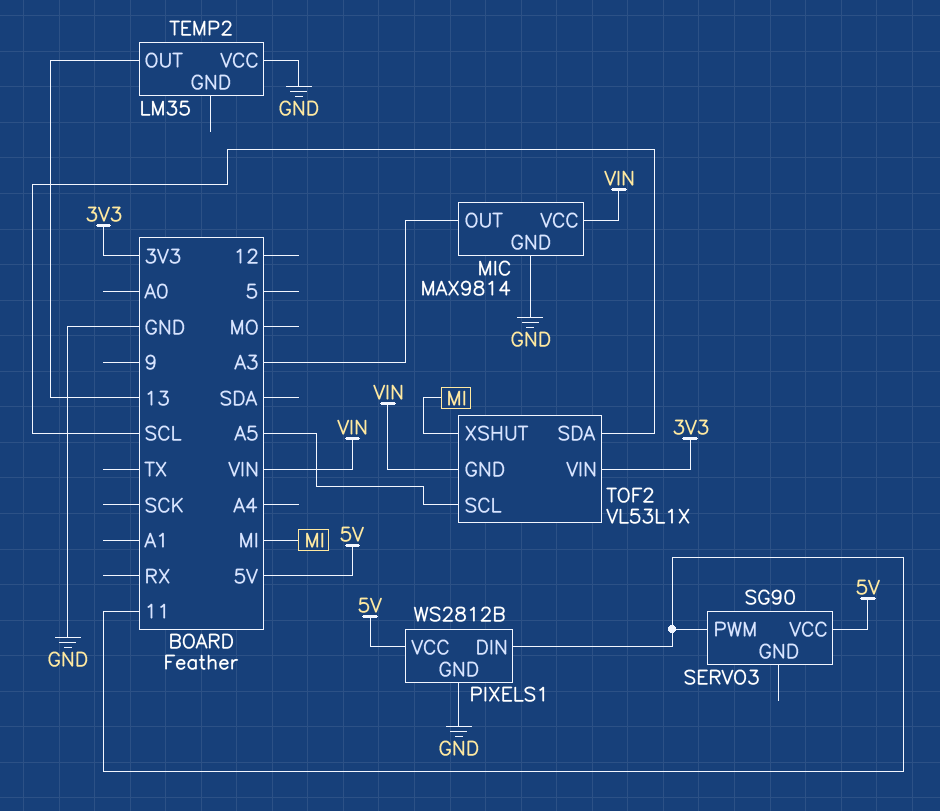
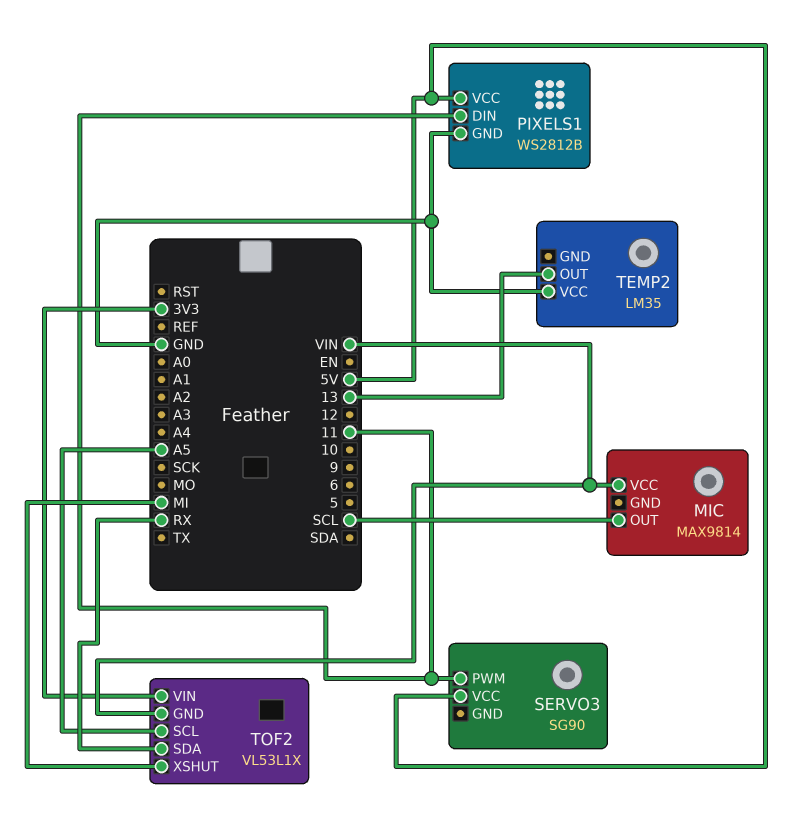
MIC pin GND: GND -> none
MIC pin OUT: A3 -> SCL
TOF2 pin SDA: SCL -> RX

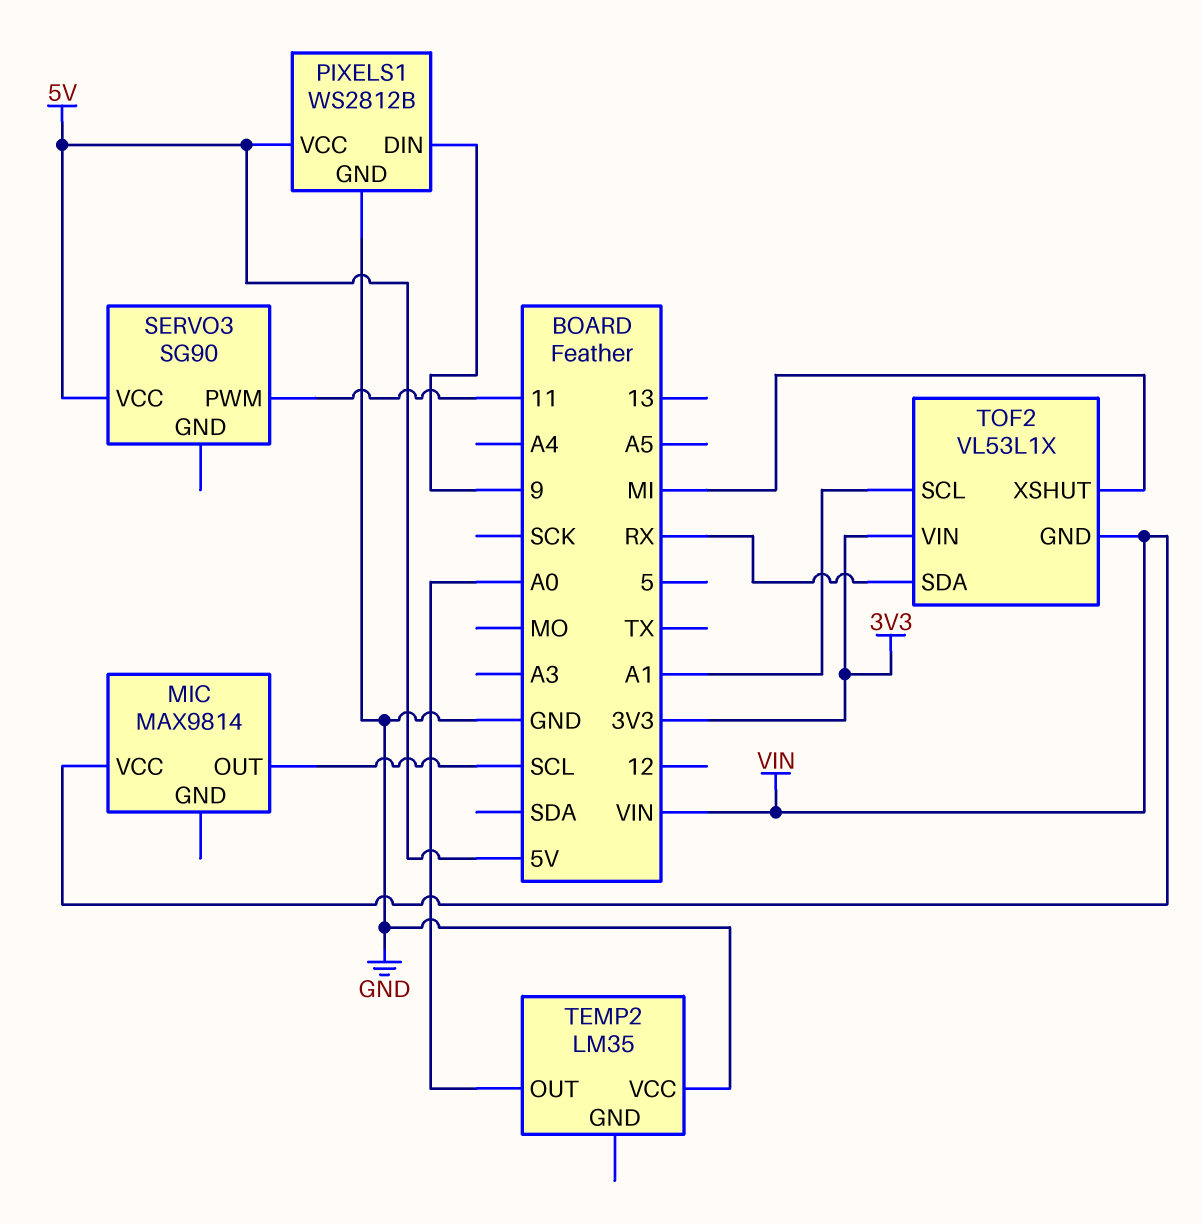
PIXELS1 pin DIN: 11 -> 9
TEMP2 pin OUT: 13 -> A0
TOF2 pin SCL: A5 -> A1

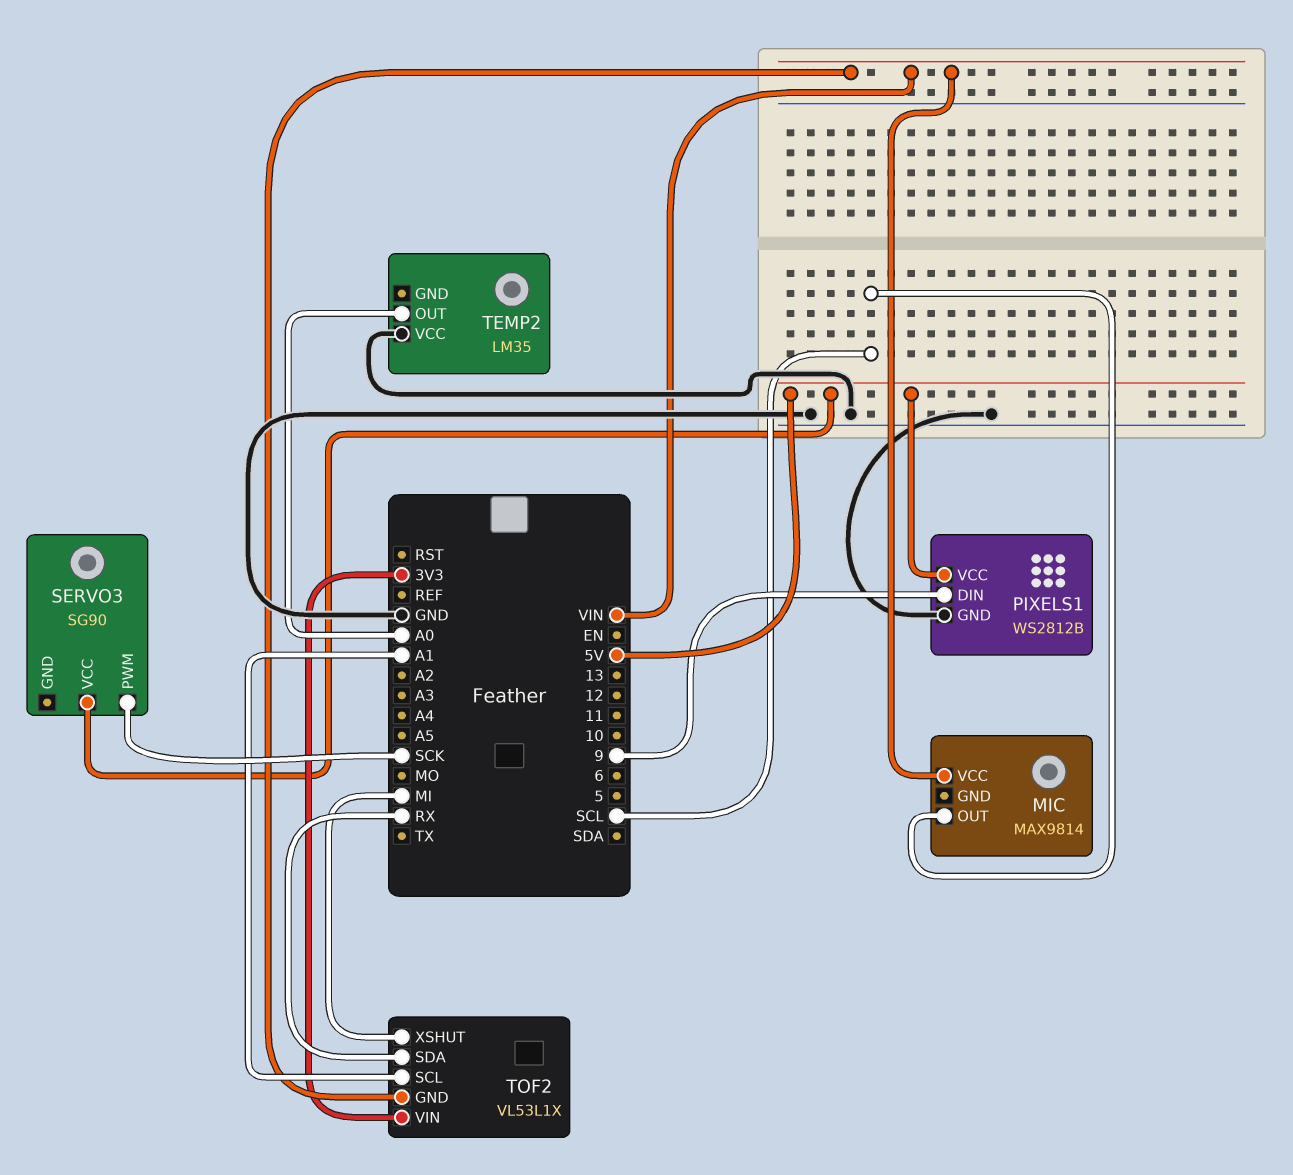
SERVO3 pin PWM: 11 -> SCK

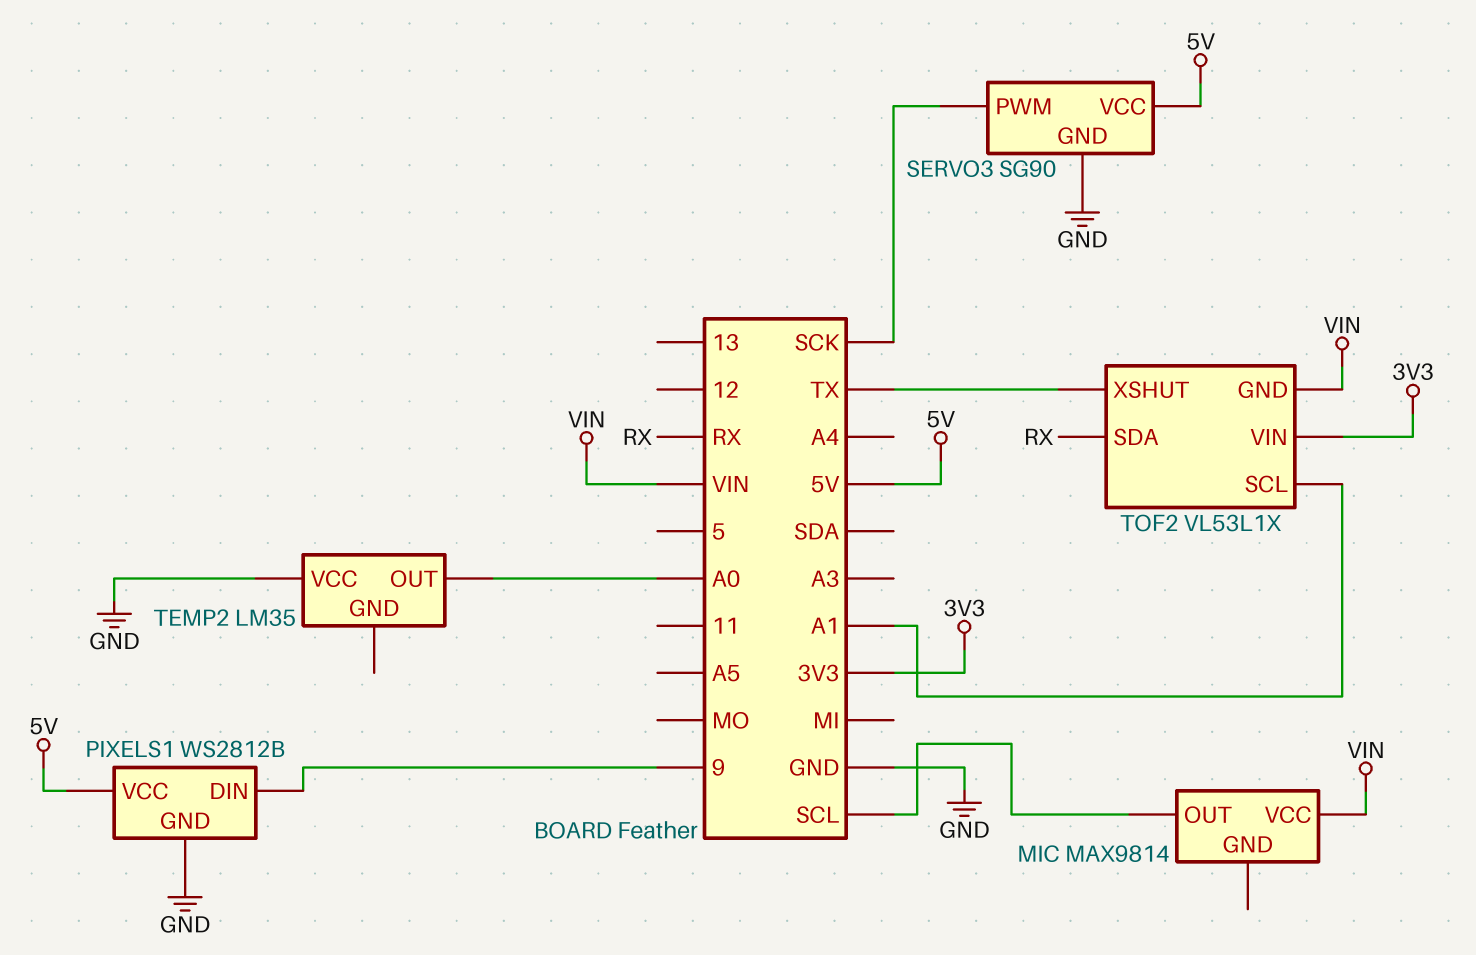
SERVO3 pin GND: none -> GND
TOF2 pin XSHUT: MI -> TX

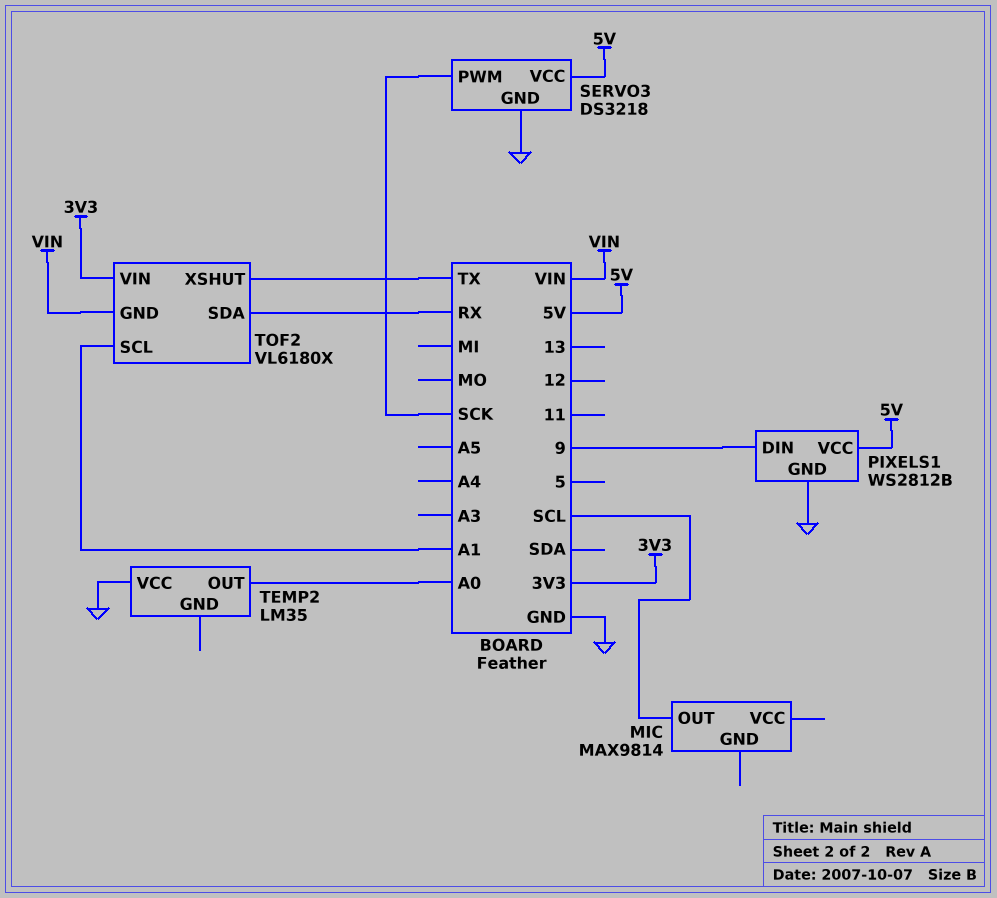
MIC pin VCC: VIN -> none
SERVO3: SG90 -> DS3218
TOF2: VL53L1X -> VL6180X

